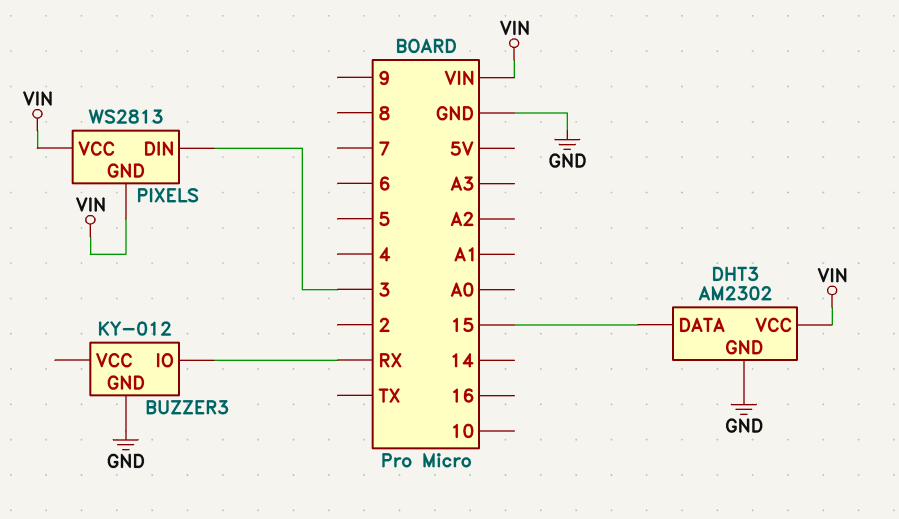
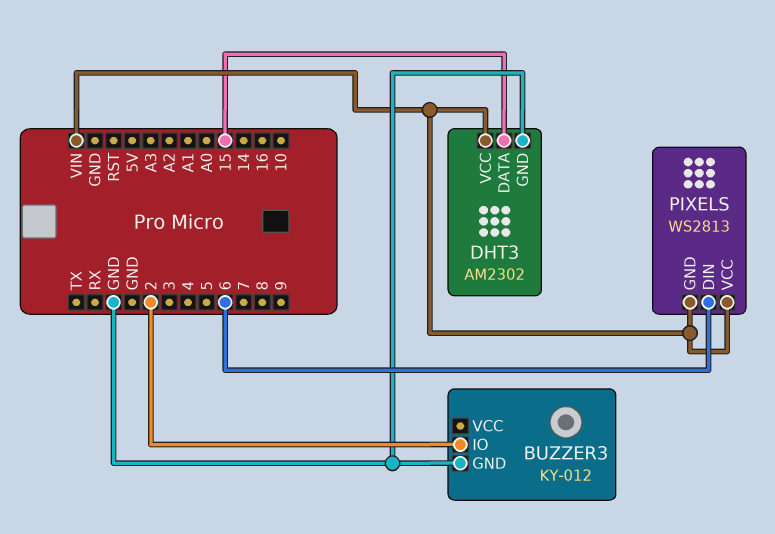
BUZZER3 pin IO: RX -> 2
PIXELS pin DIN: 3 -> 6

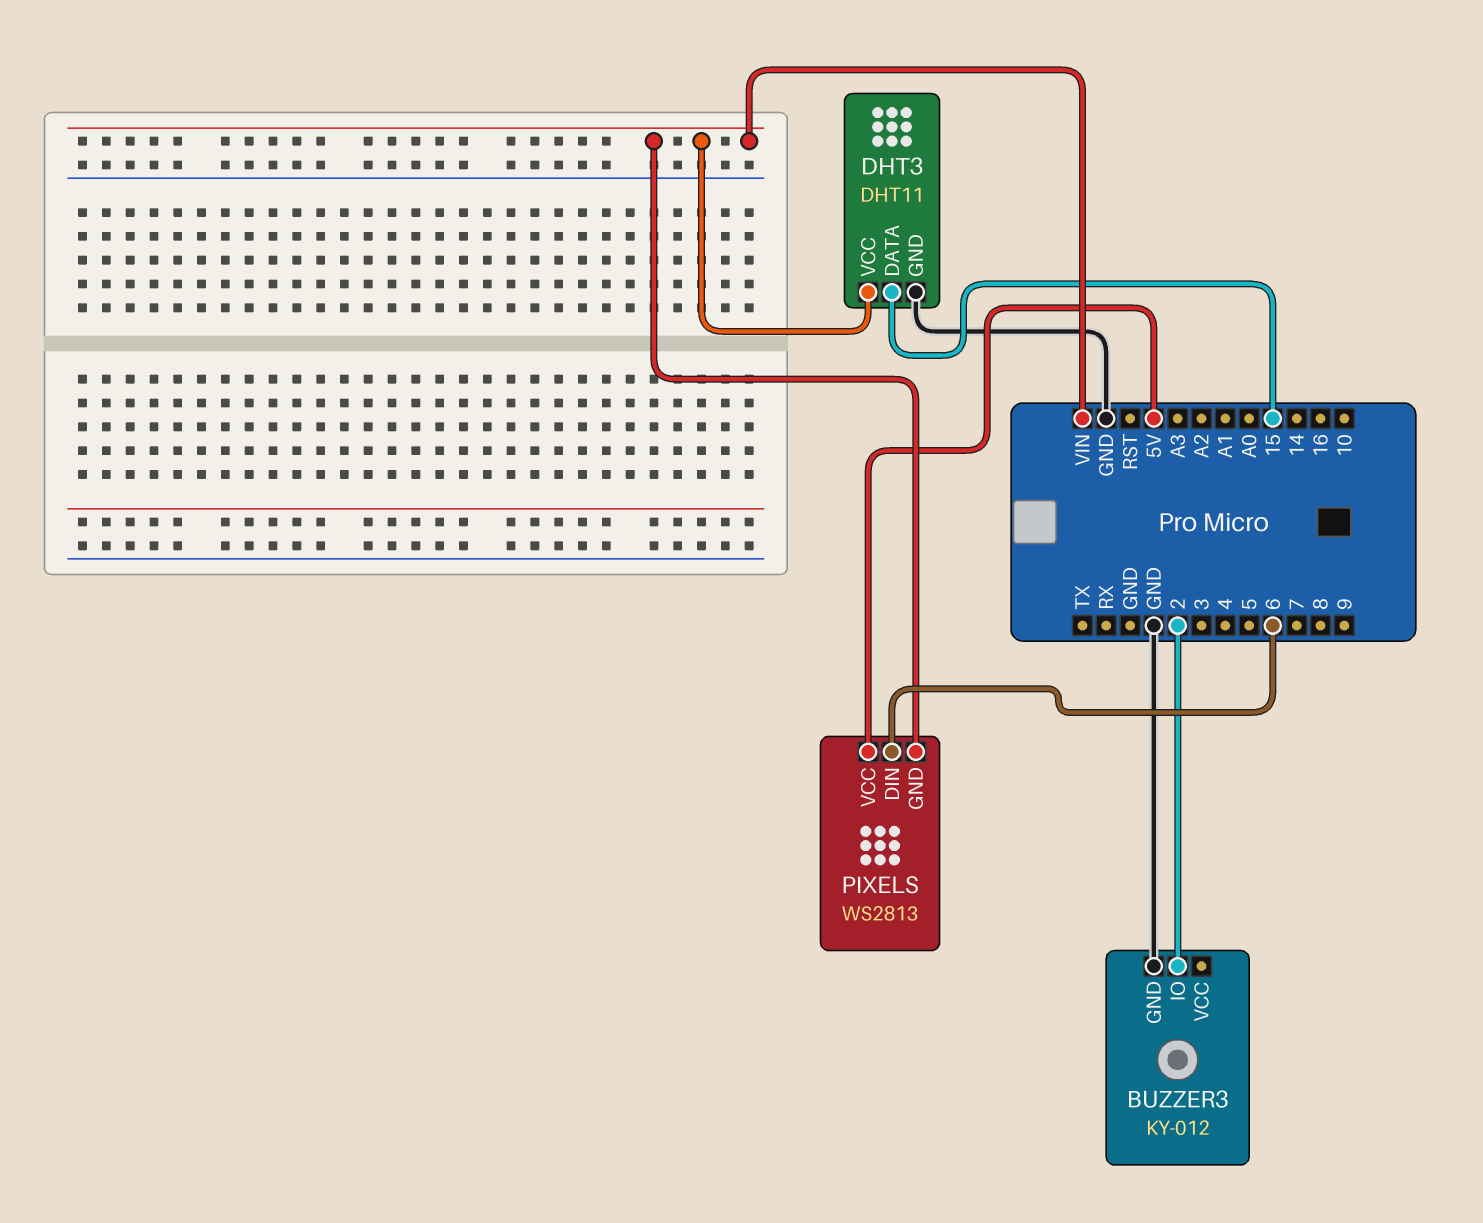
DHT3: AM2302 -> DHT11
PIXELS pin VCC: VIN -> 5V

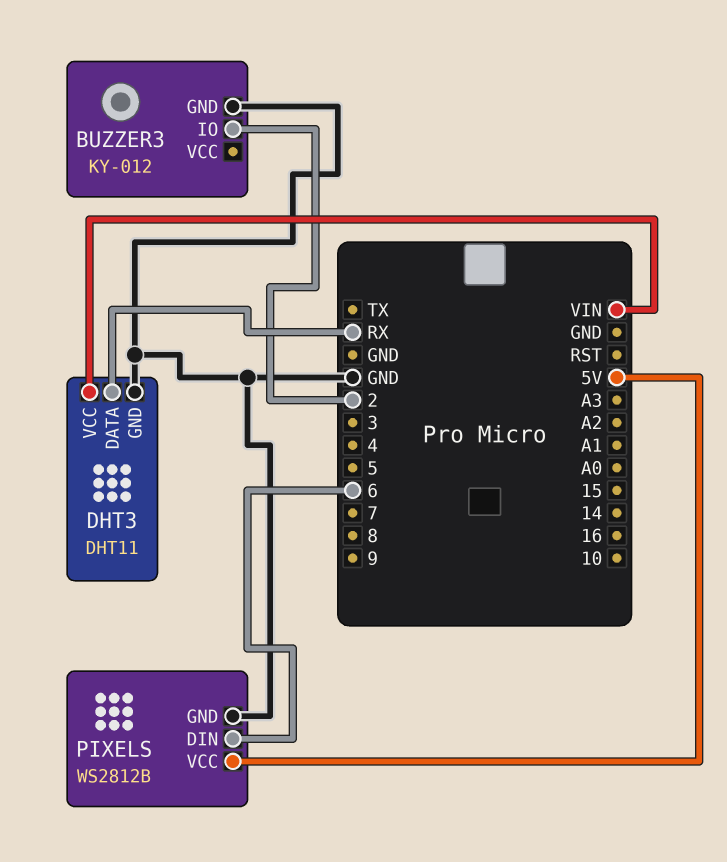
DHT3 pin DATA: 15 -> RX
PIXELS: WS2813 -> WS2812B
PIXELS pin GND: VIN -> GND

